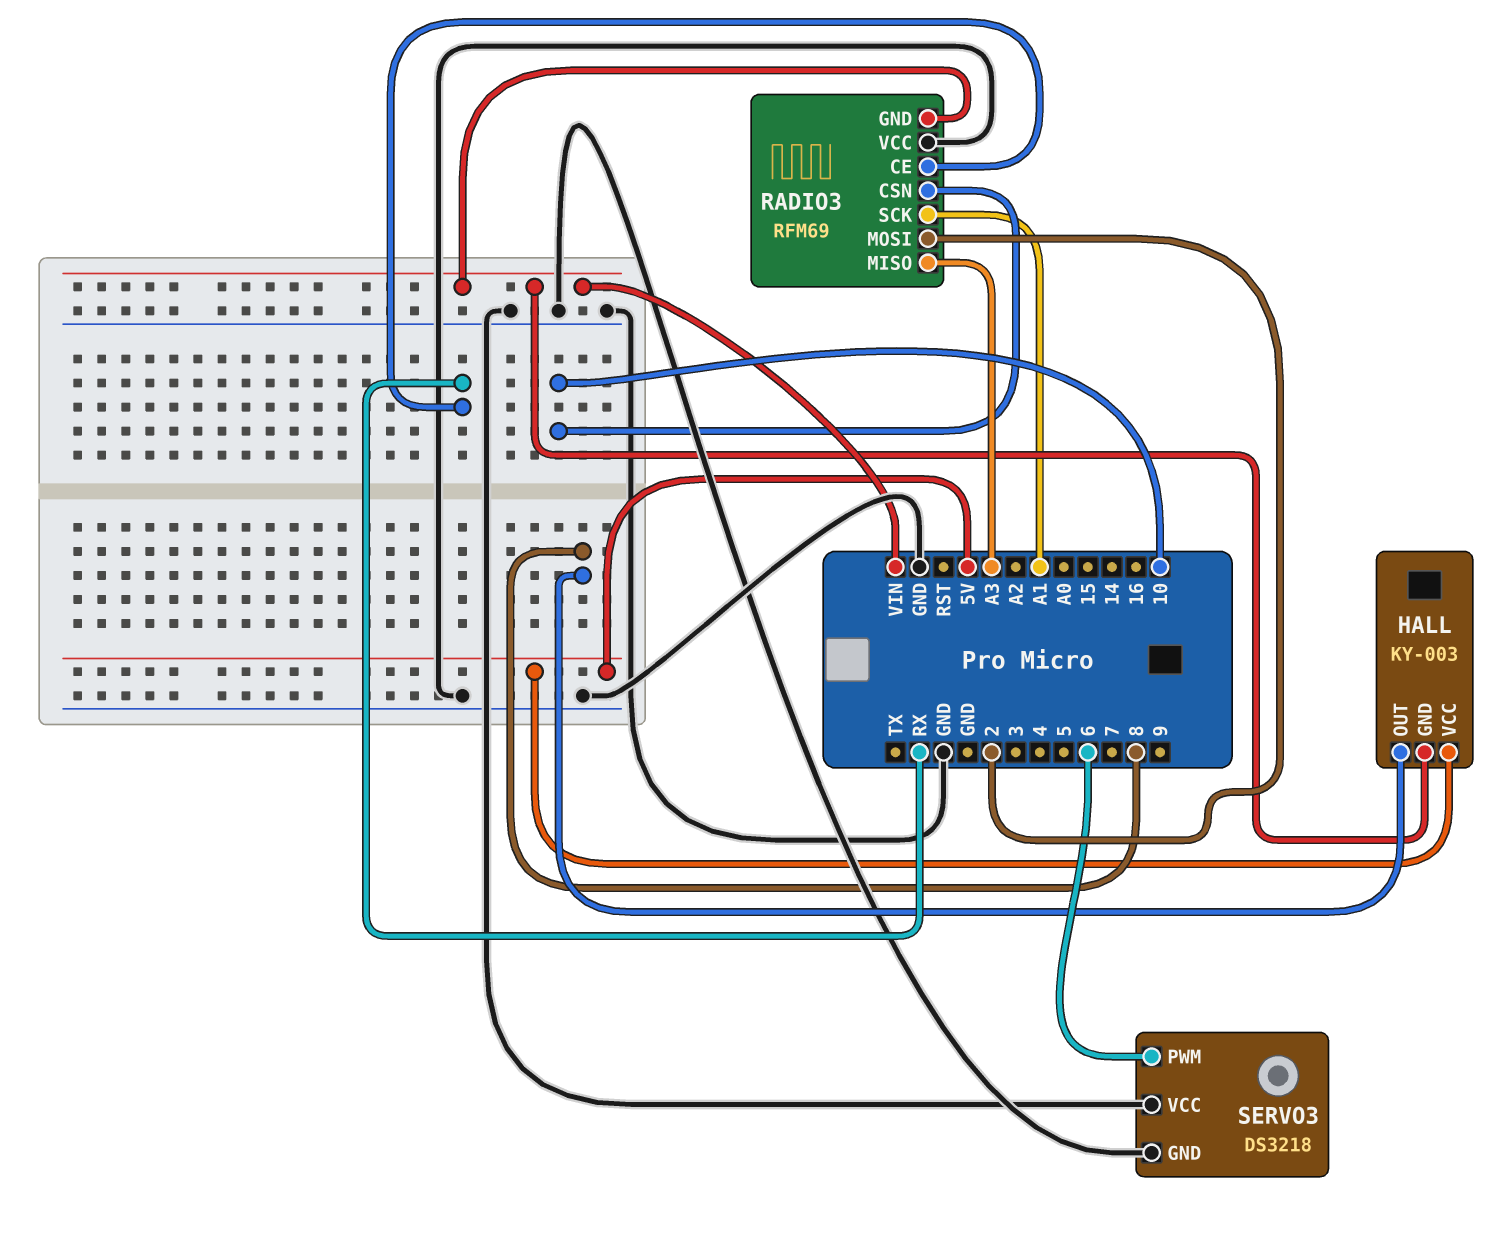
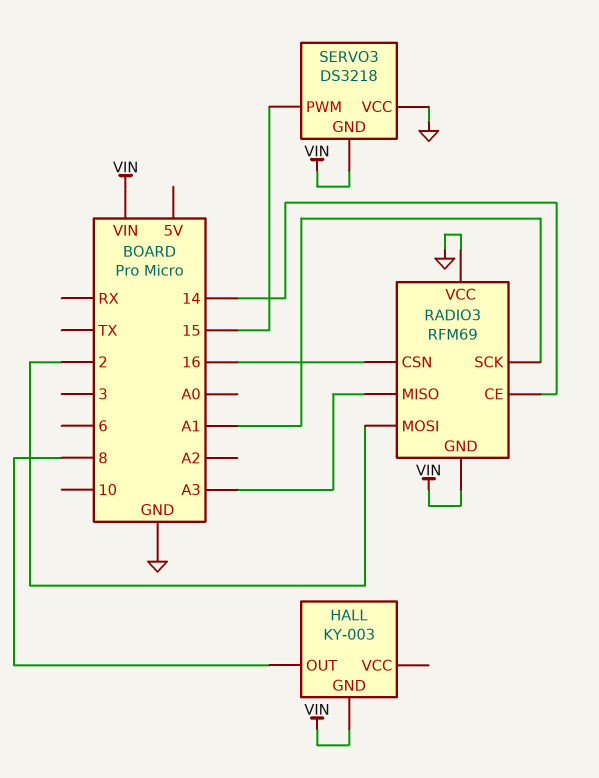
HALL pin VCC: 5V -> none
RADIO3 pin CE: RX -> 14
RADIO3 pin CSN: 10 -> 16
SERVO3 pin GND: GND -> VIN
SERVO3 pin PWM: 6 -> 15

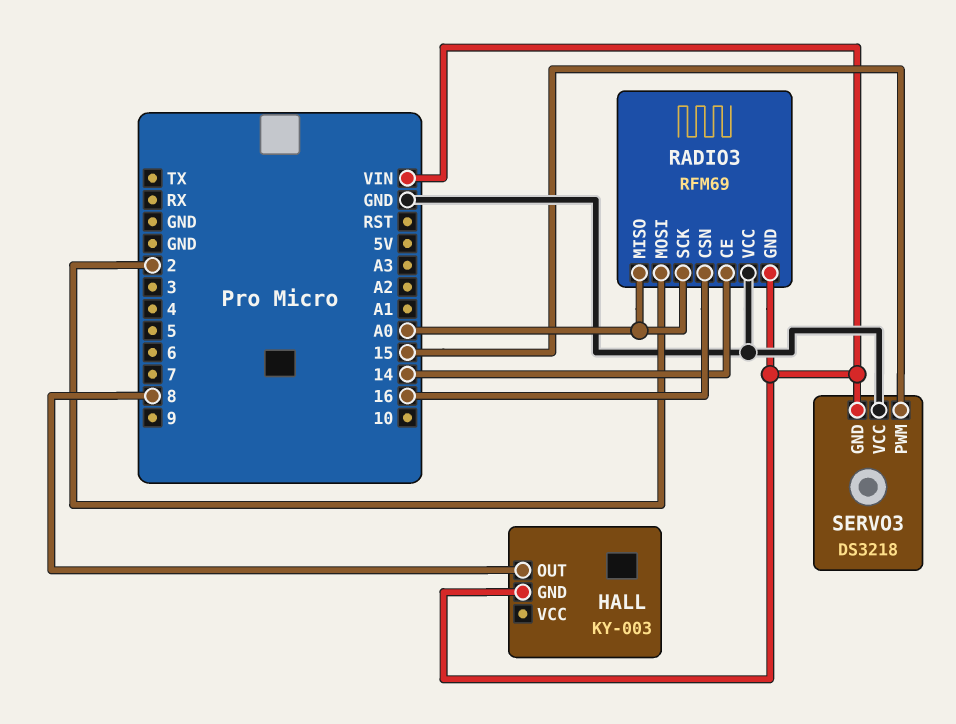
RADIO3 pin MISO: A3 -> A0
RADIO3 pin SCK: A1 -> A0

